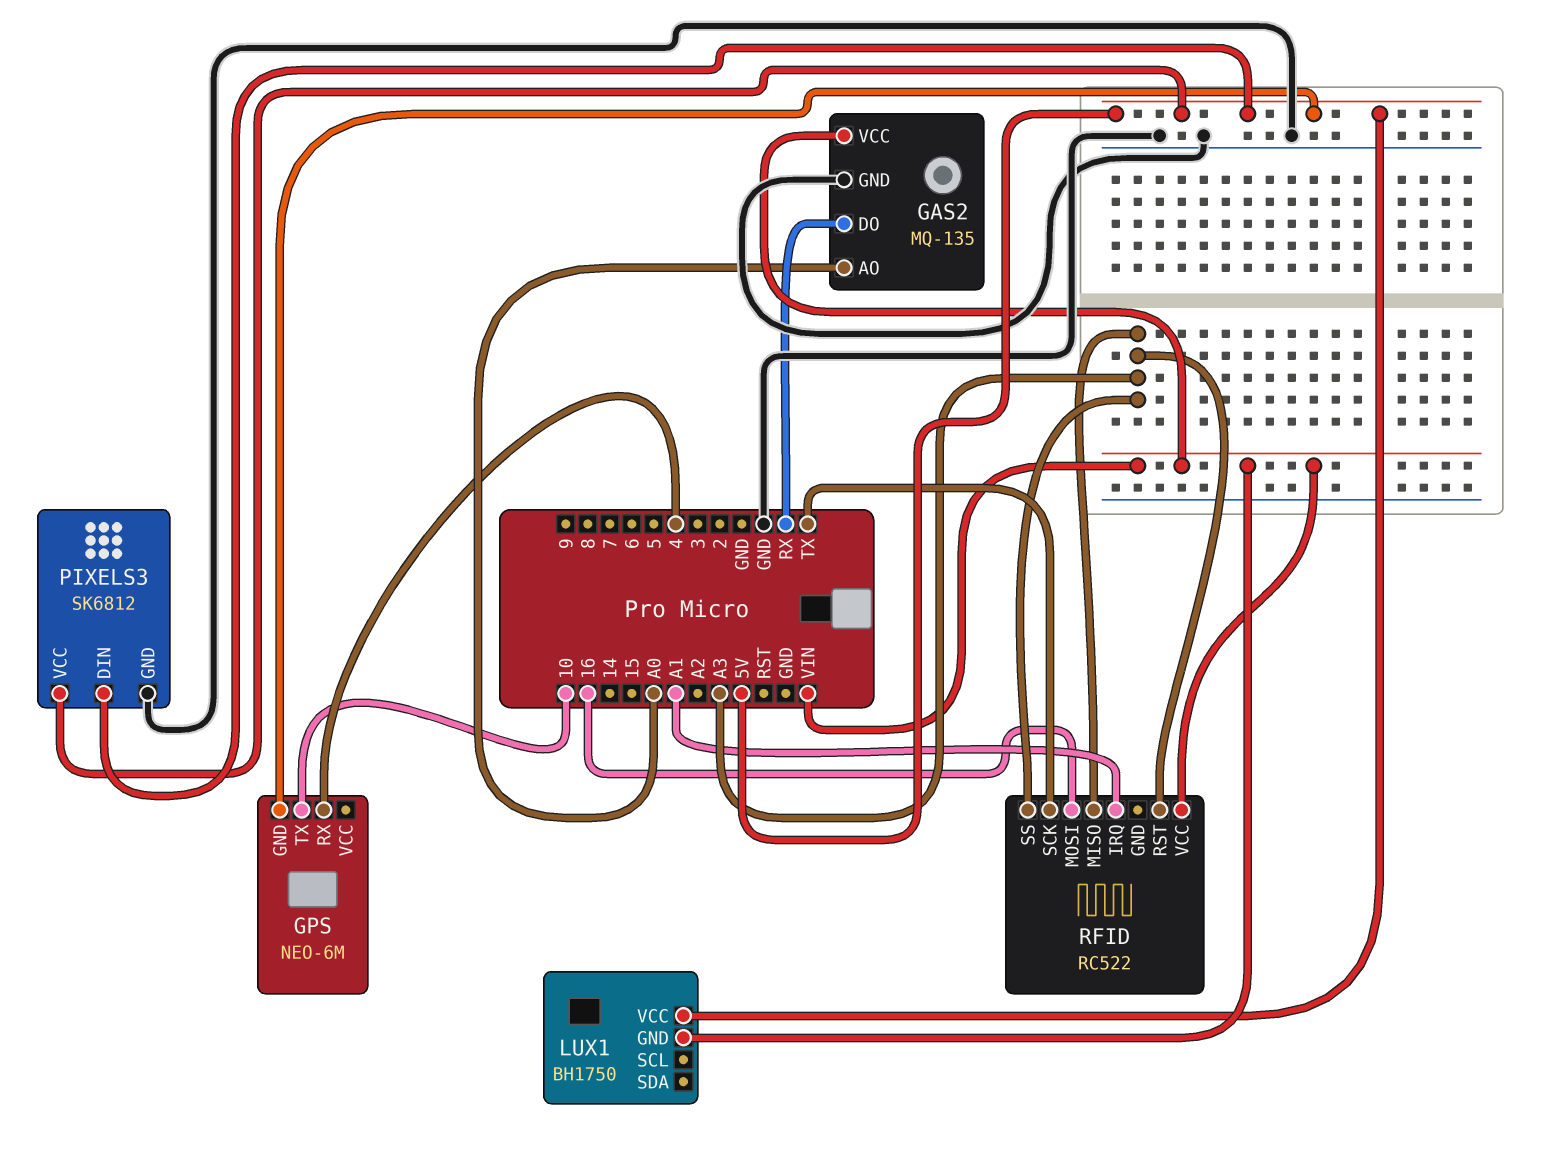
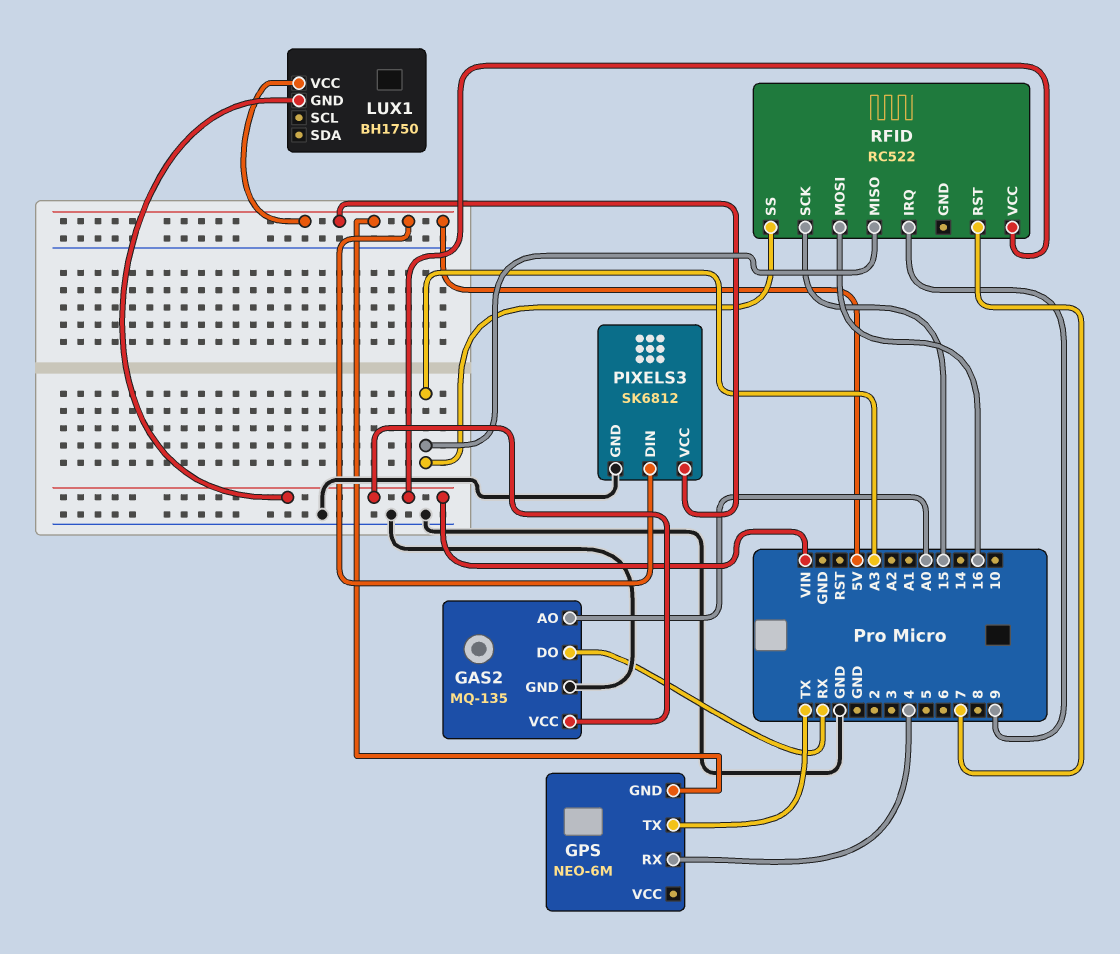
GPS pin TX: 10 -> TX
RFID pin IRQ: A1 -> 9
RFID pin RST: A3 -> 7
RFID pin SCK: TX -> 15

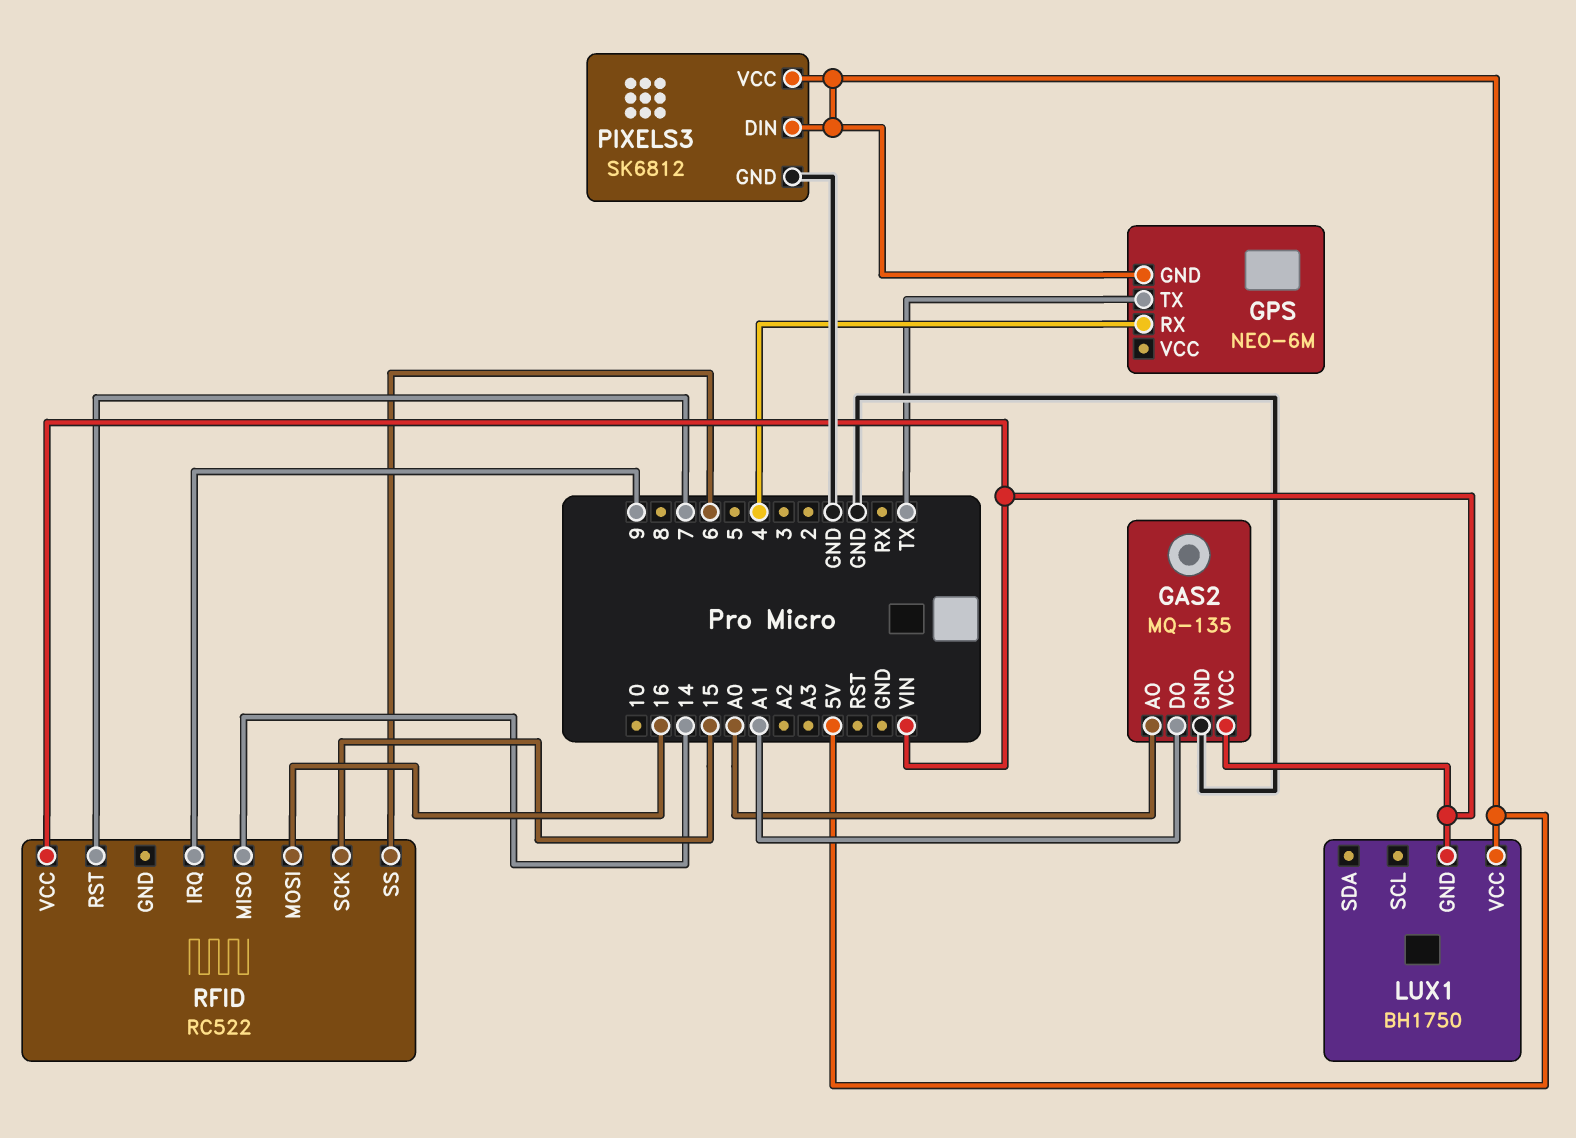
GAS2 pin DO: RX -> A1
RFID pin MISO: A3 -> 14
RFID pin SS: A3 -> 6

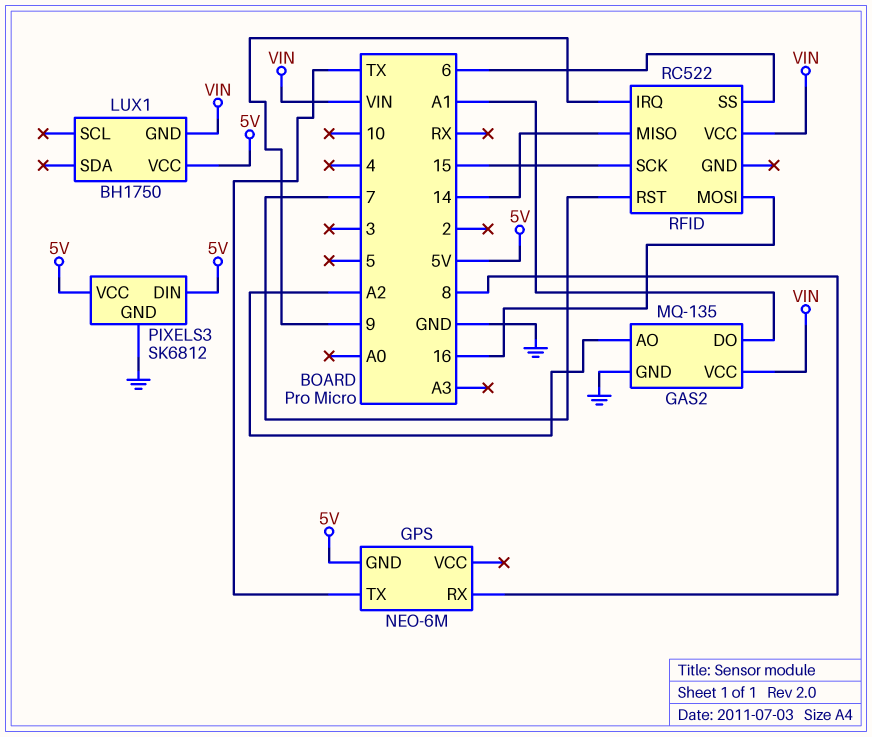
GAS2 pin AO: A0 -> A2
GPS pin RX: 4 -> 8

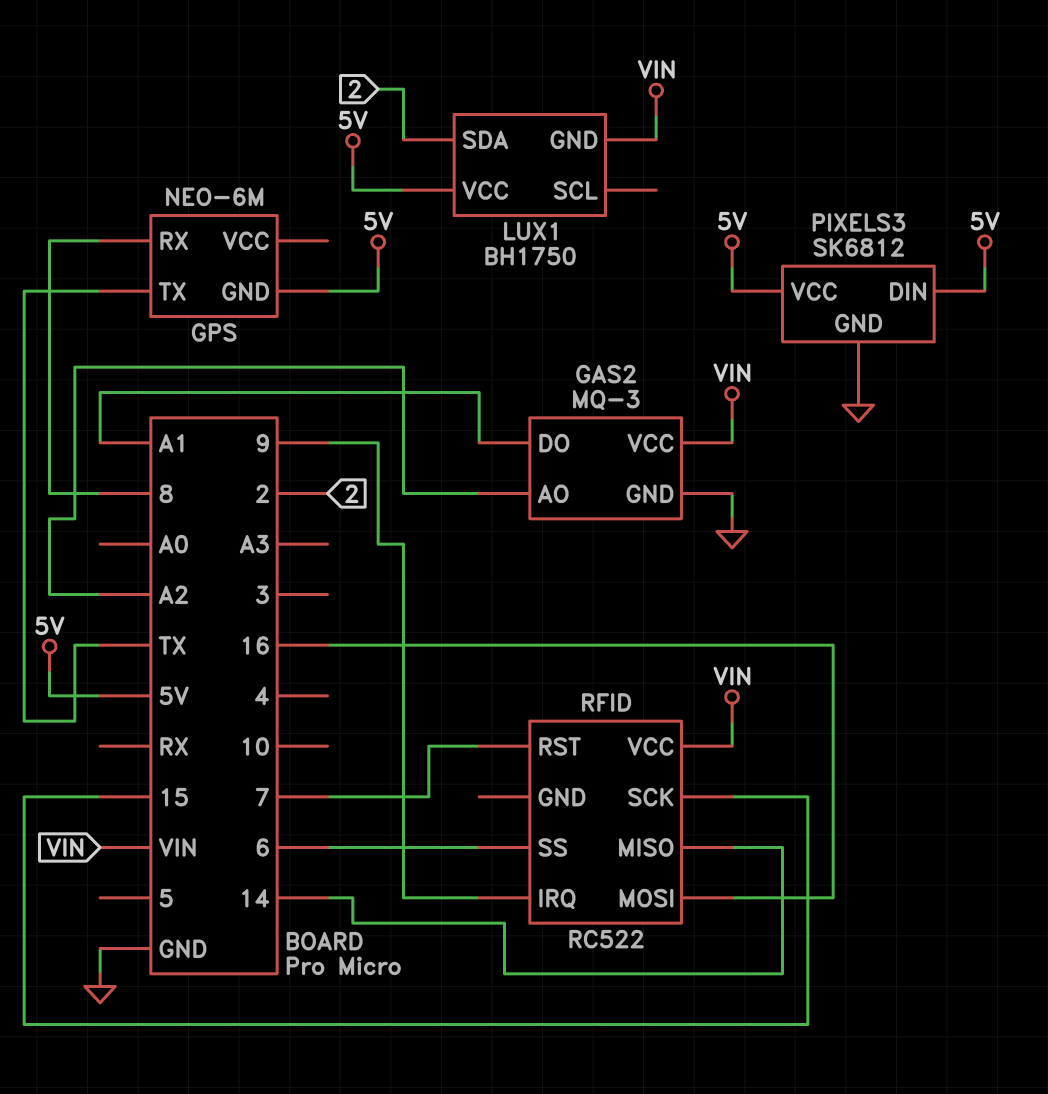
GAS2: MQ-135 -> MQ-3
LUX1 pin SDA: none -> 2

